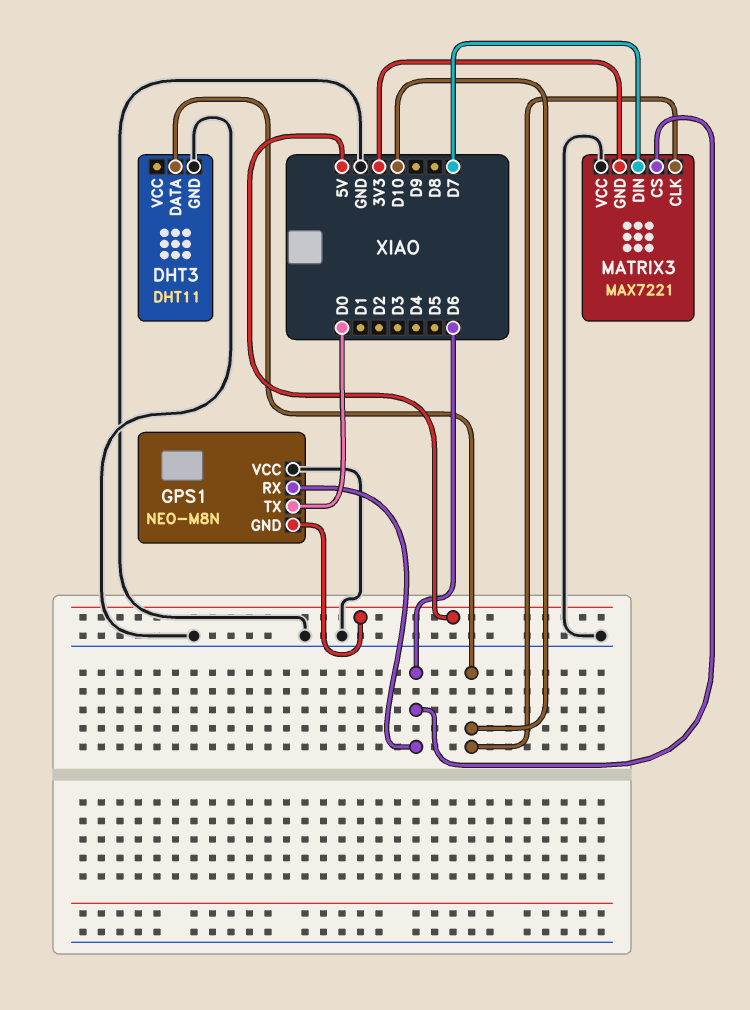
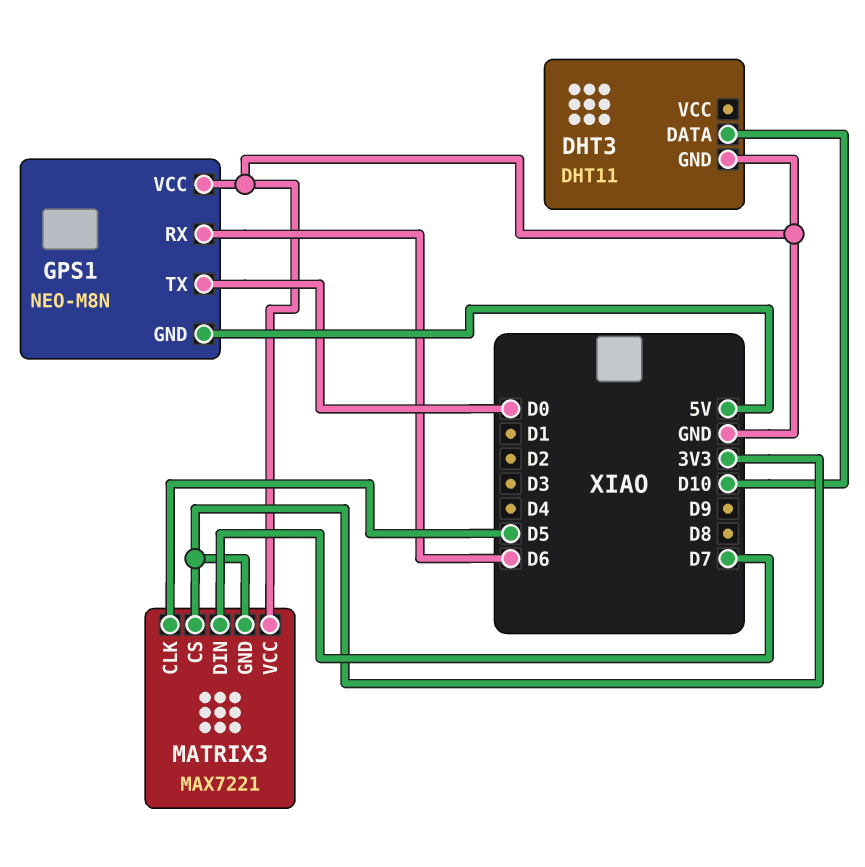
MATRIX3 pin CLK: D10 -> D5
MATRIX3 pin CS: D6 -> 3V3

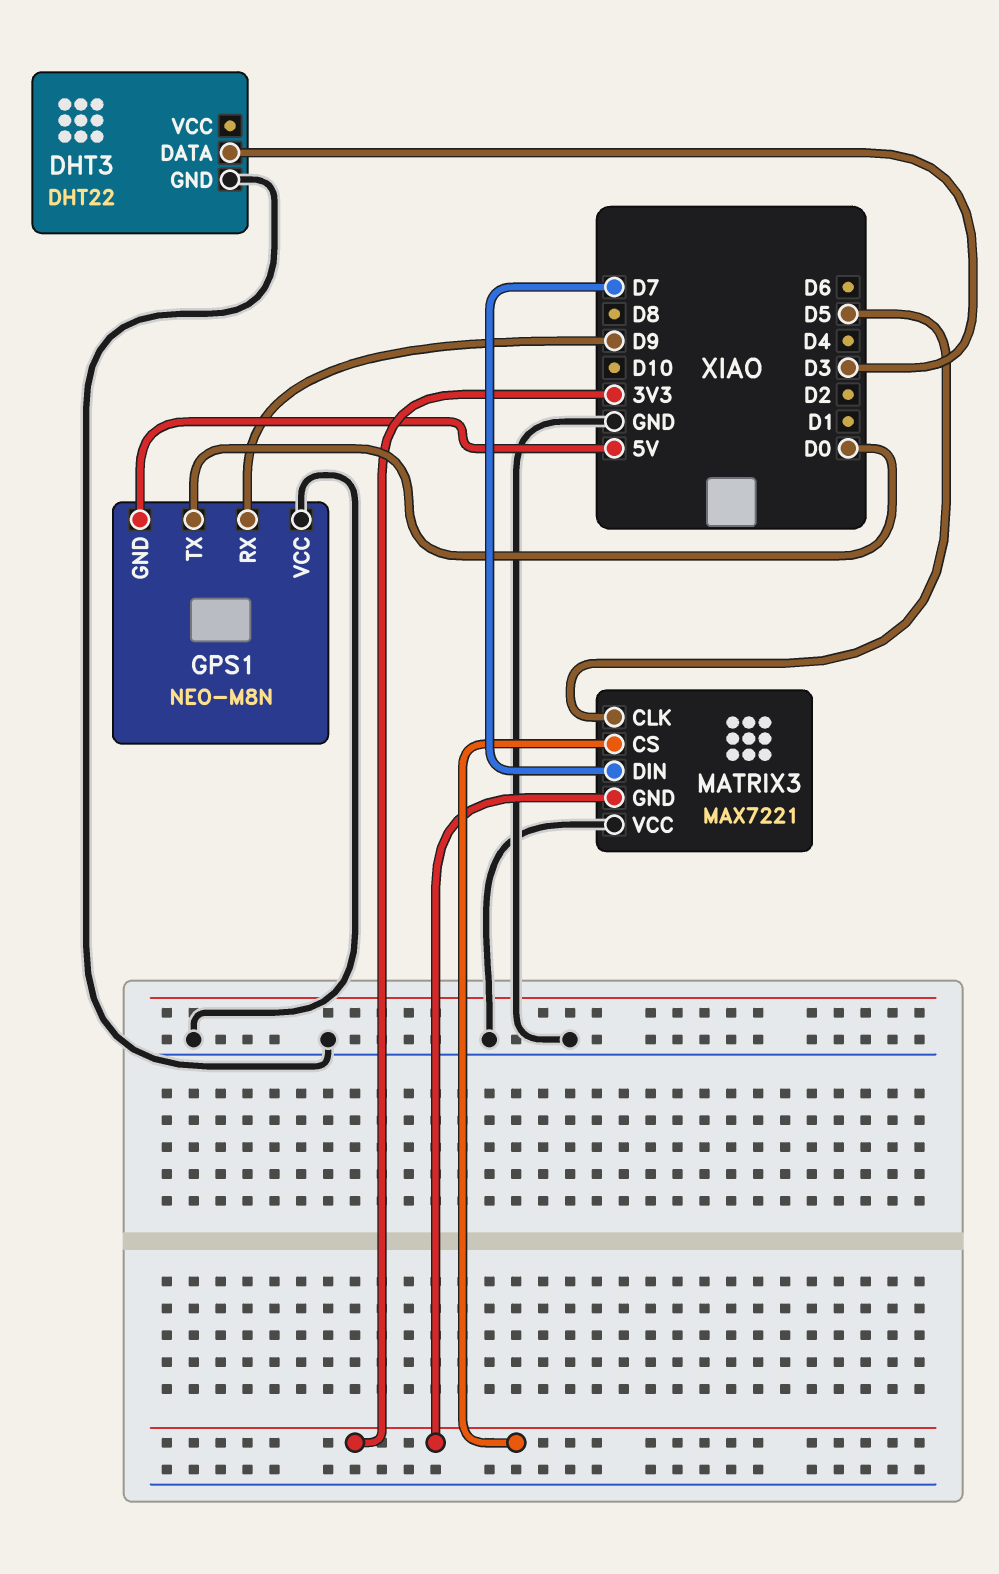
DHT3: DHT11 -> DHT22
DHT3 pin DATA: D10 -> D3
GPS1 pin RX: D6 -> D9

